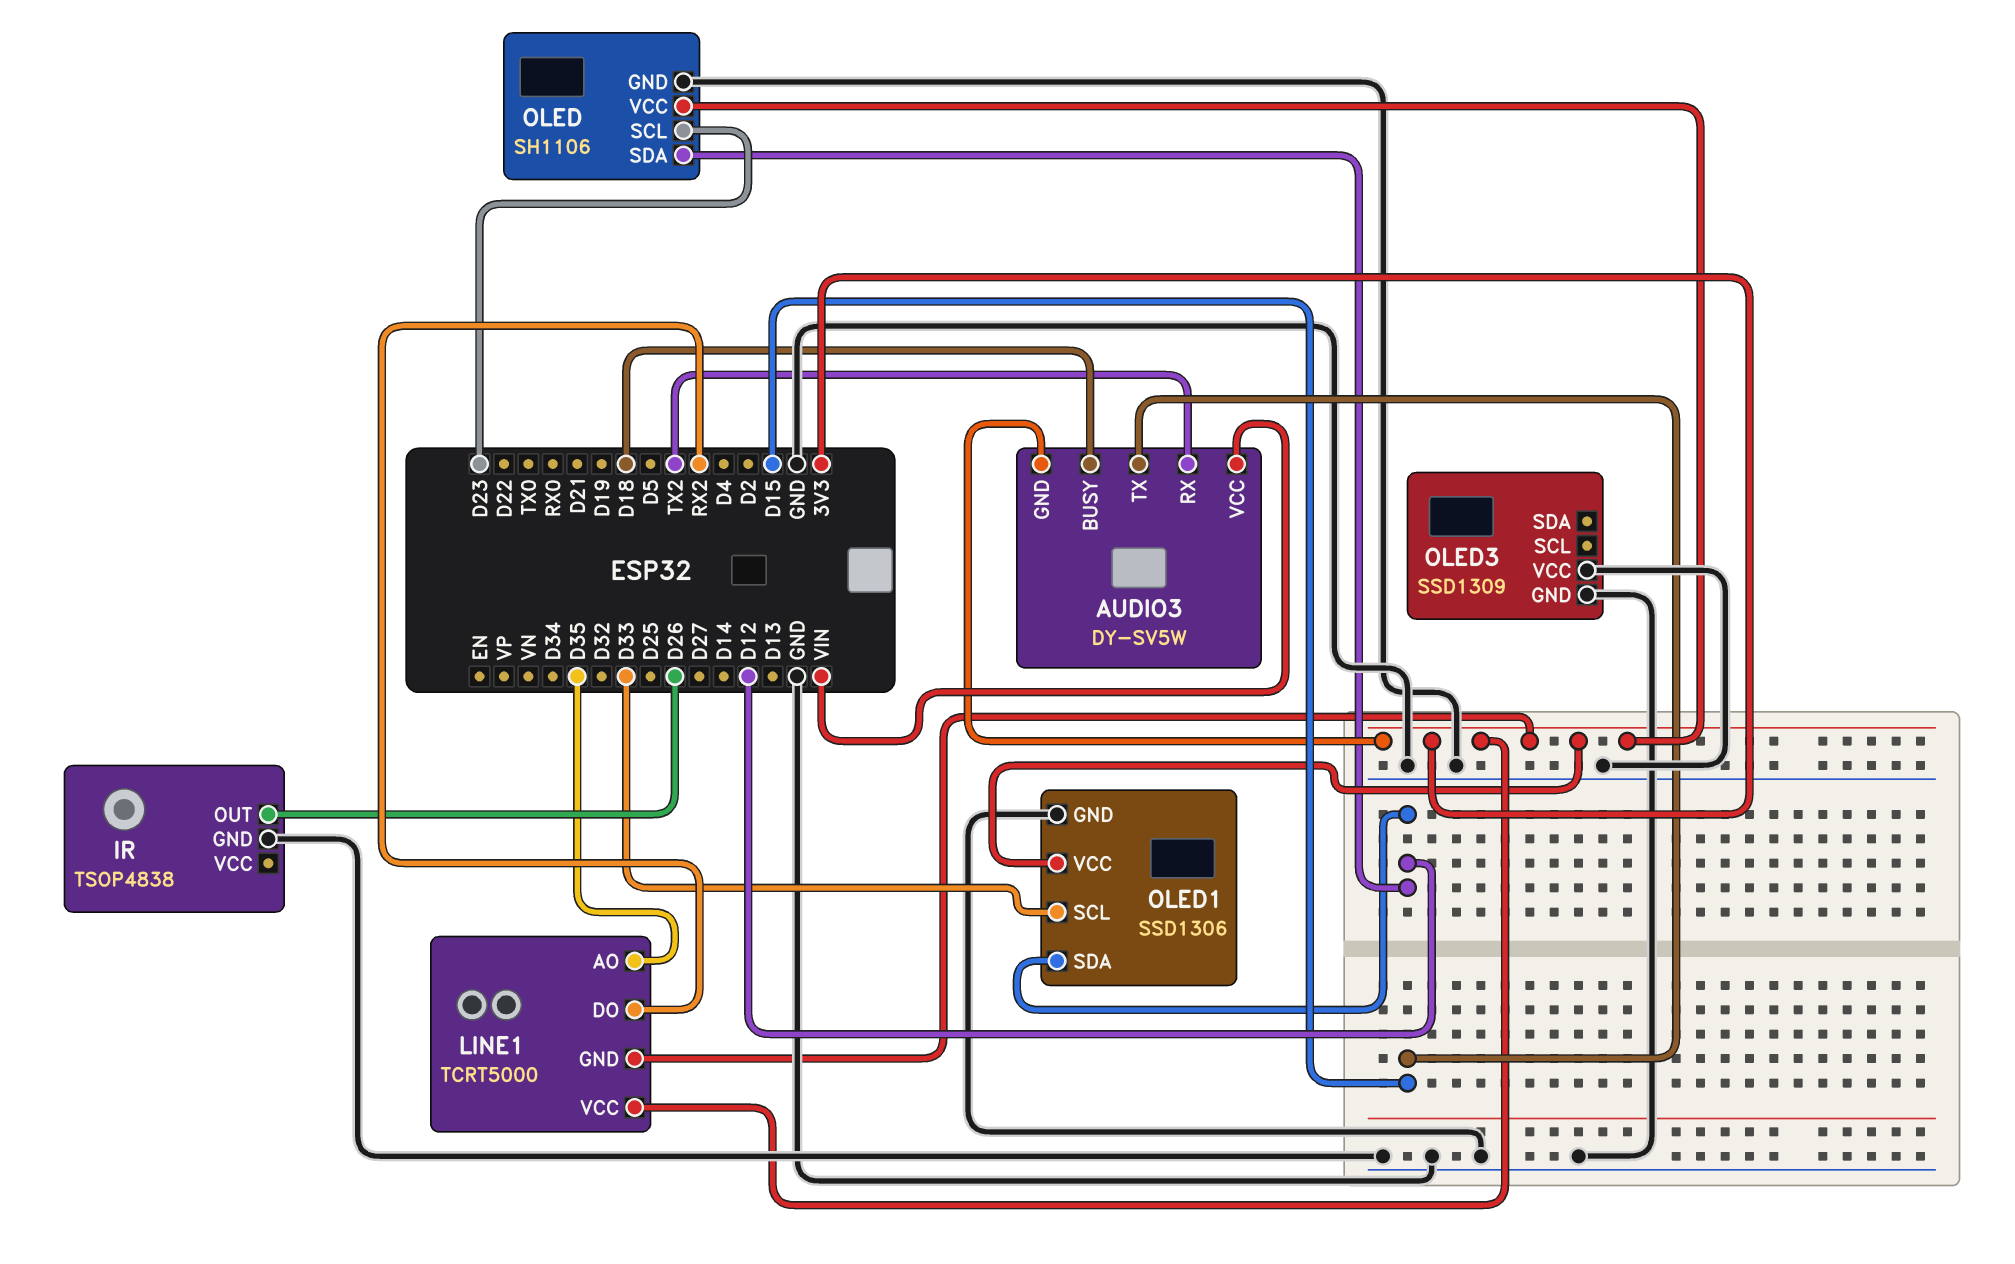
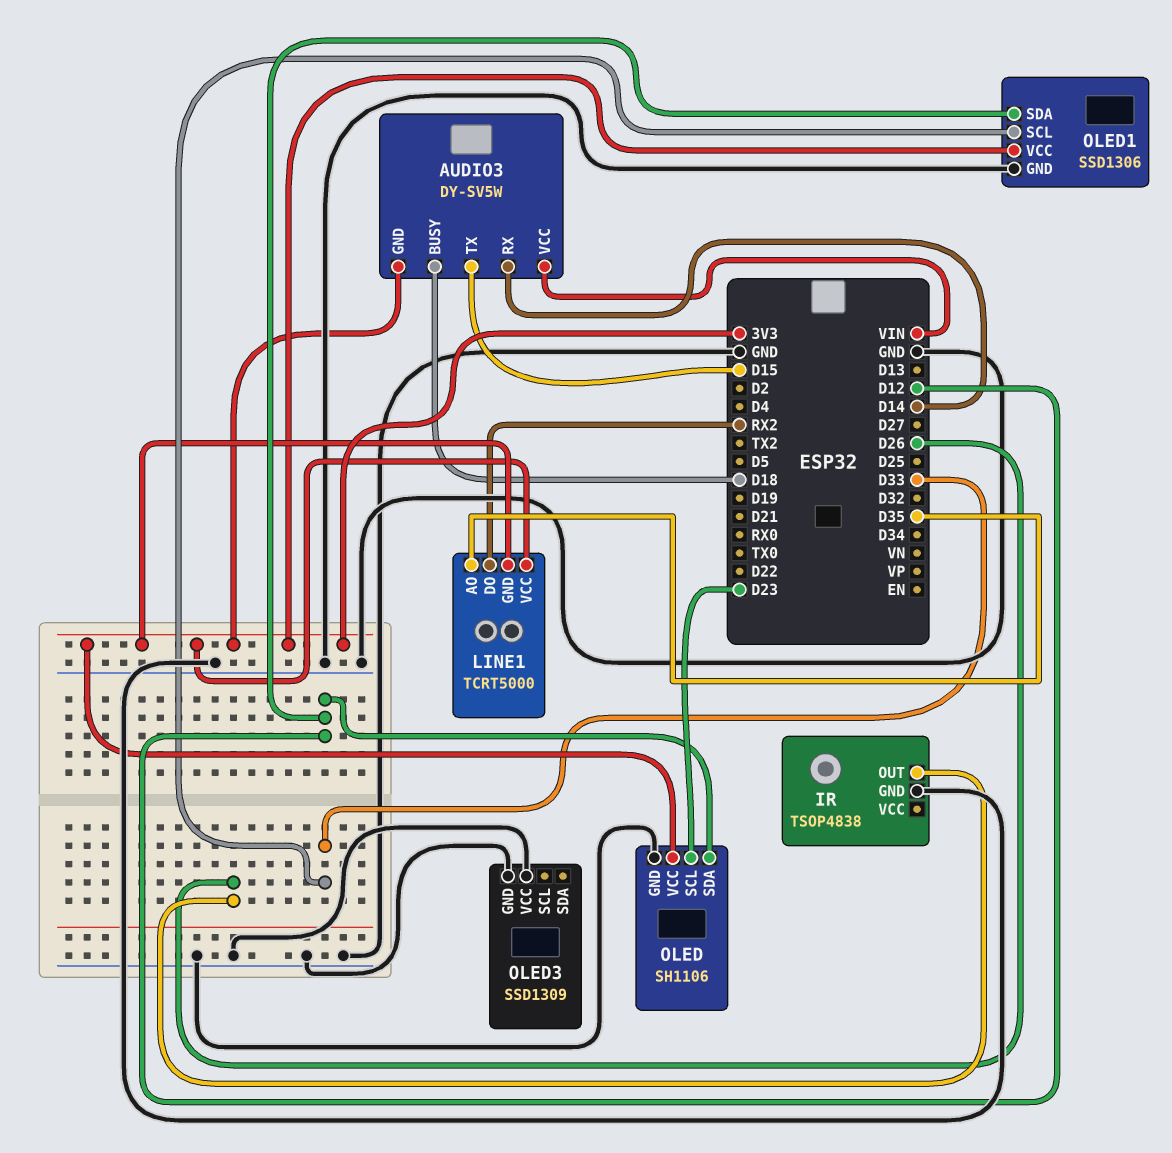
AUDIO3 pin RX: TX2 -> D14

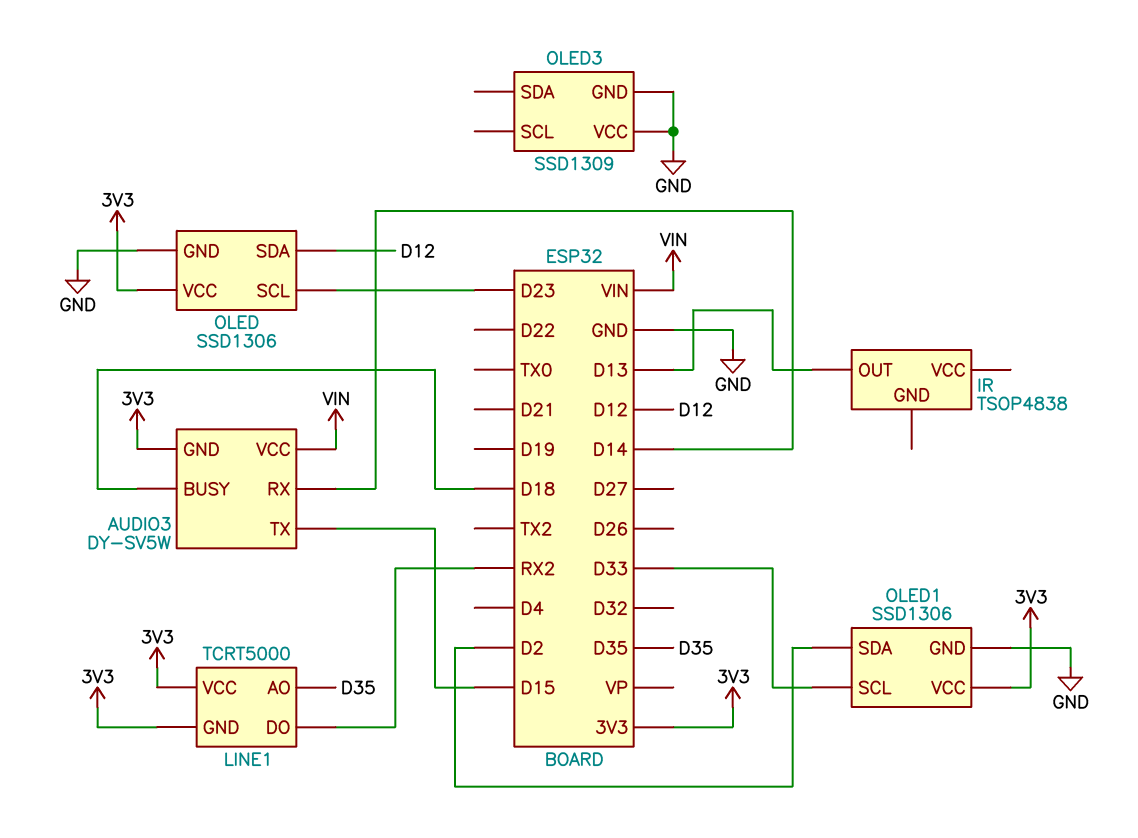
IR pin GND: GND -> none
IR pin OUT: D26 -> D13
OLED: SH1106 -> SSD1306
OLED1 pin SDA: D12 -> D2

